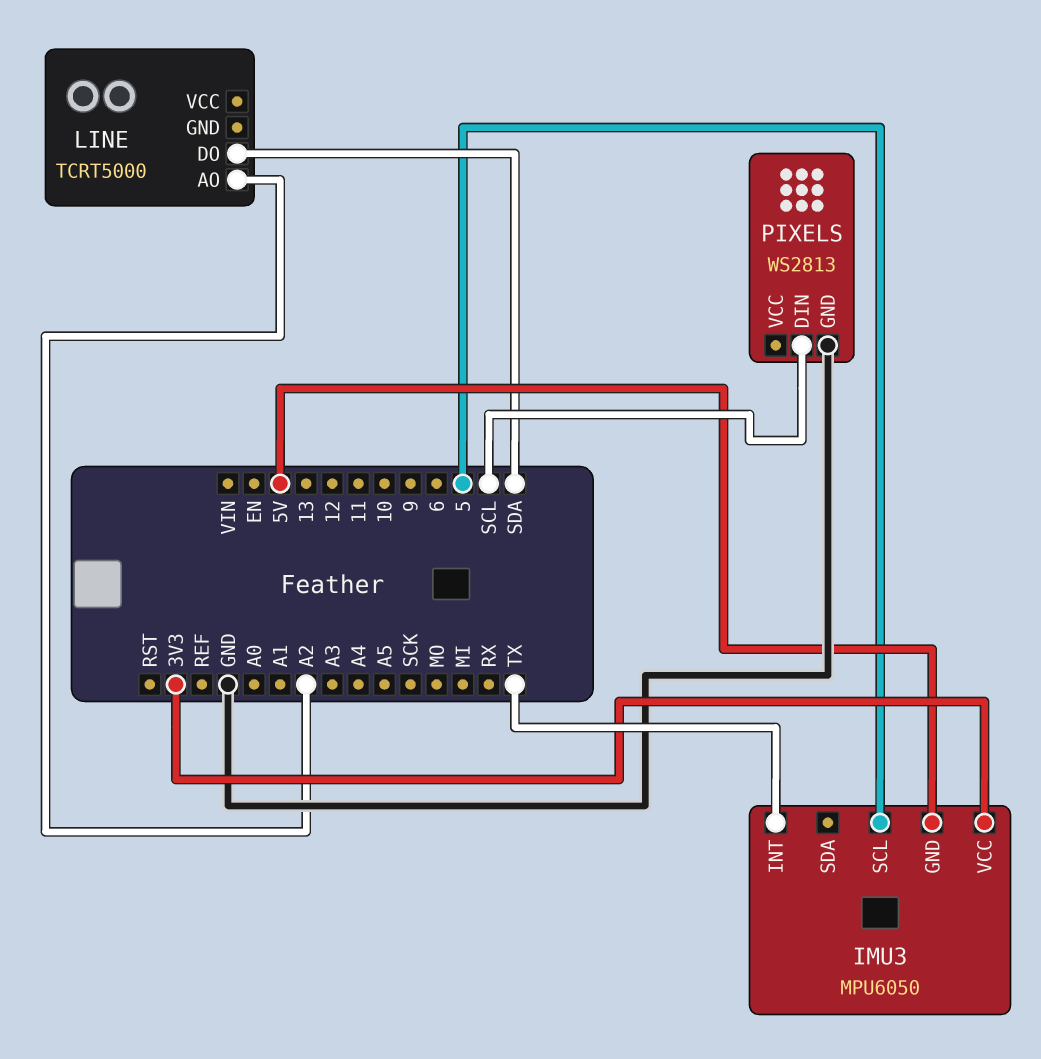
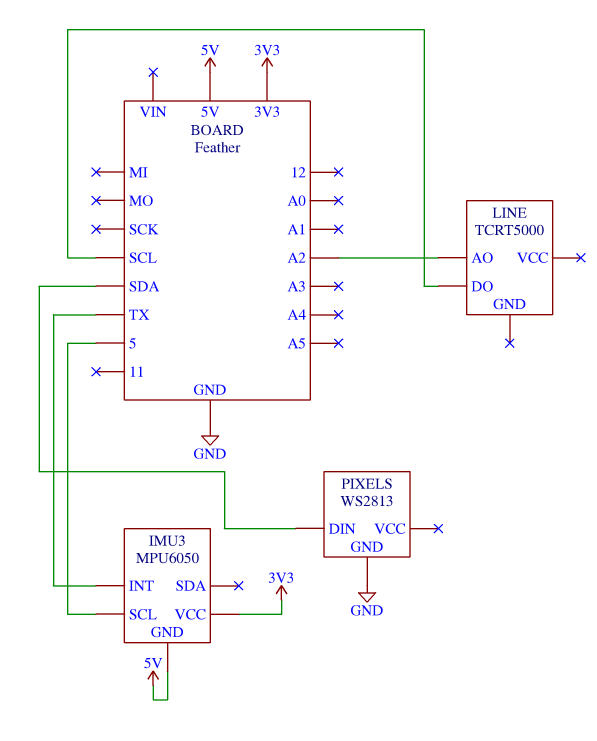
LINE pin DO: SDA -> SCL
PIXELS pin DIN: SCL -> SDA

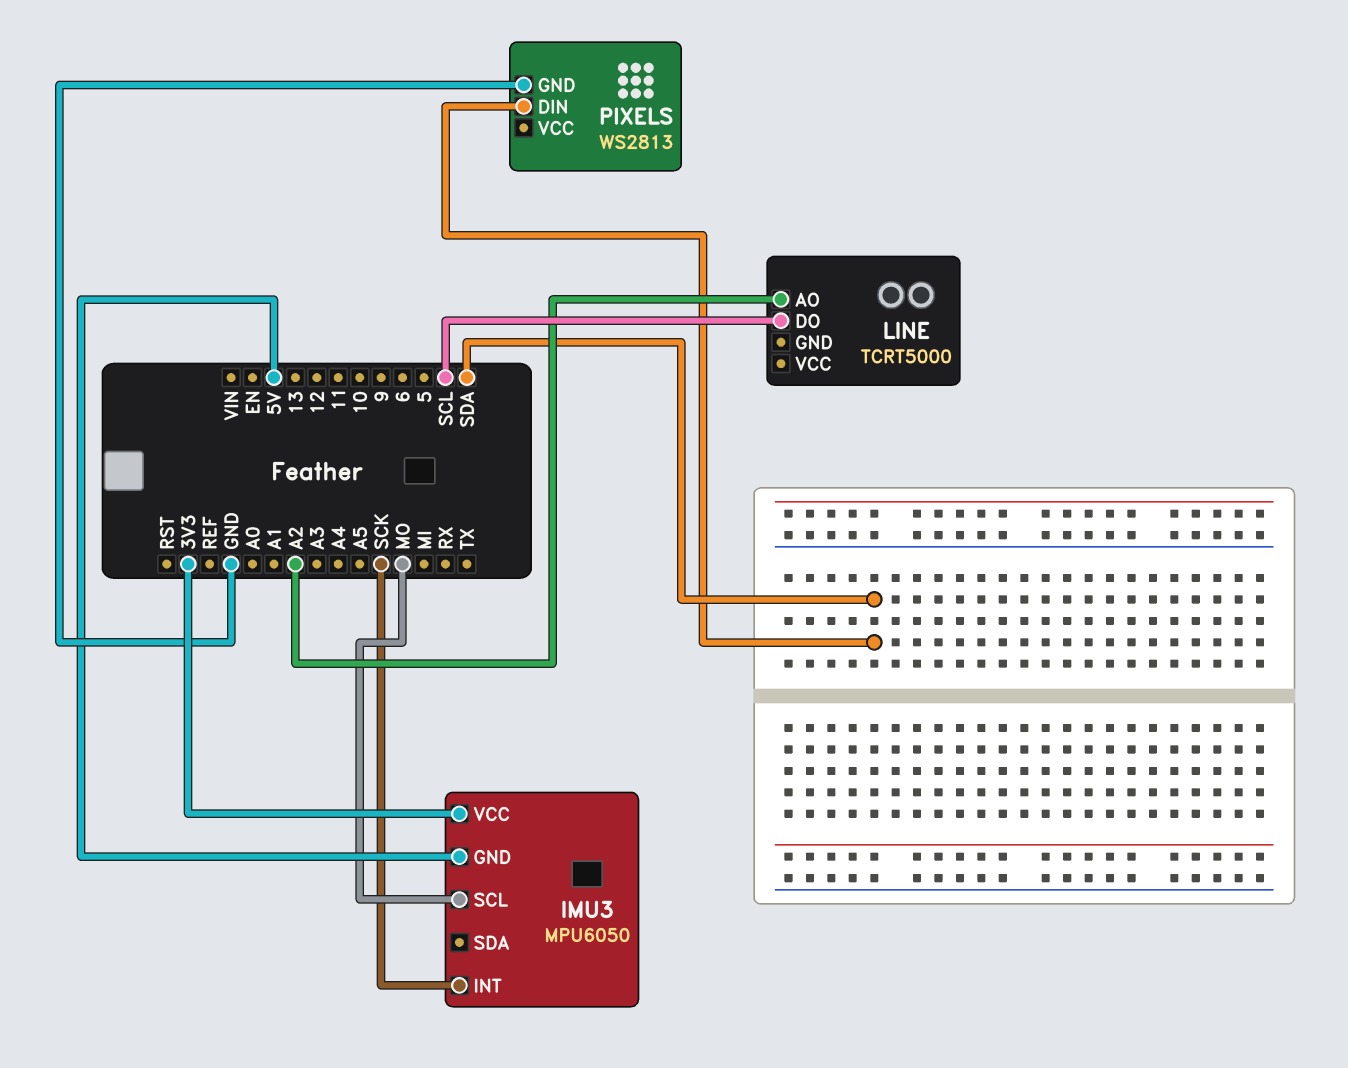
IMU3 pin INT: TX -> SCK
IMU3 pin SCL: 5 -> MO

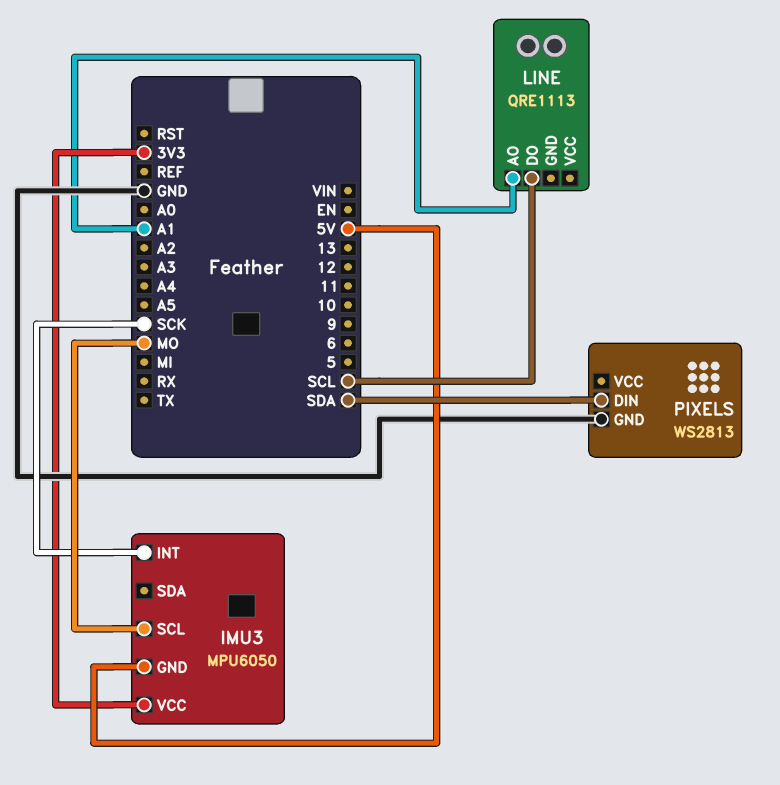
LINE: TCRT5000 -> QRE1113
LINE pin AO: A2 -> A1

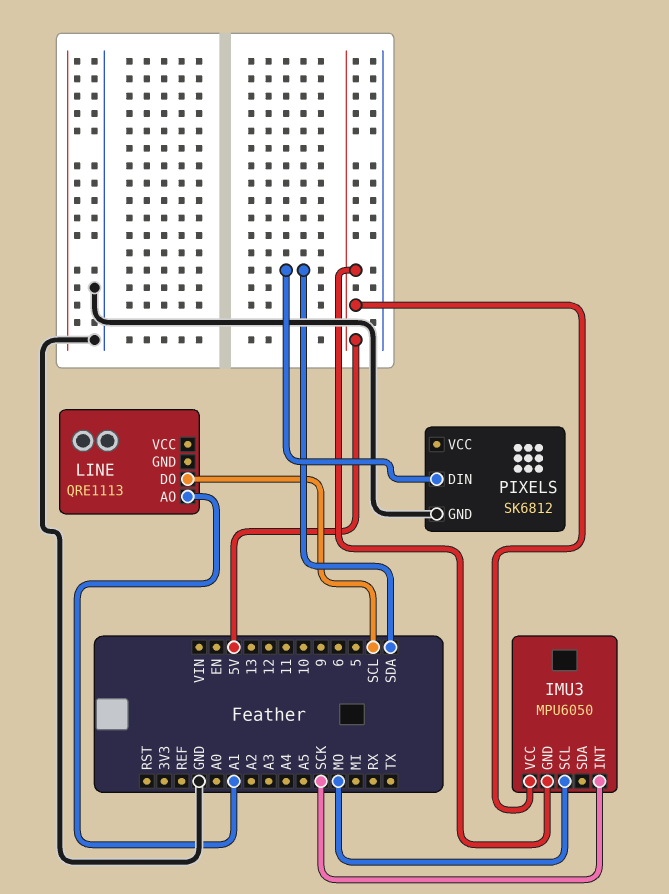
IMU3 pin VCC: 3V3 -> 5V
PIXELS: WS2813 -> SK6812

